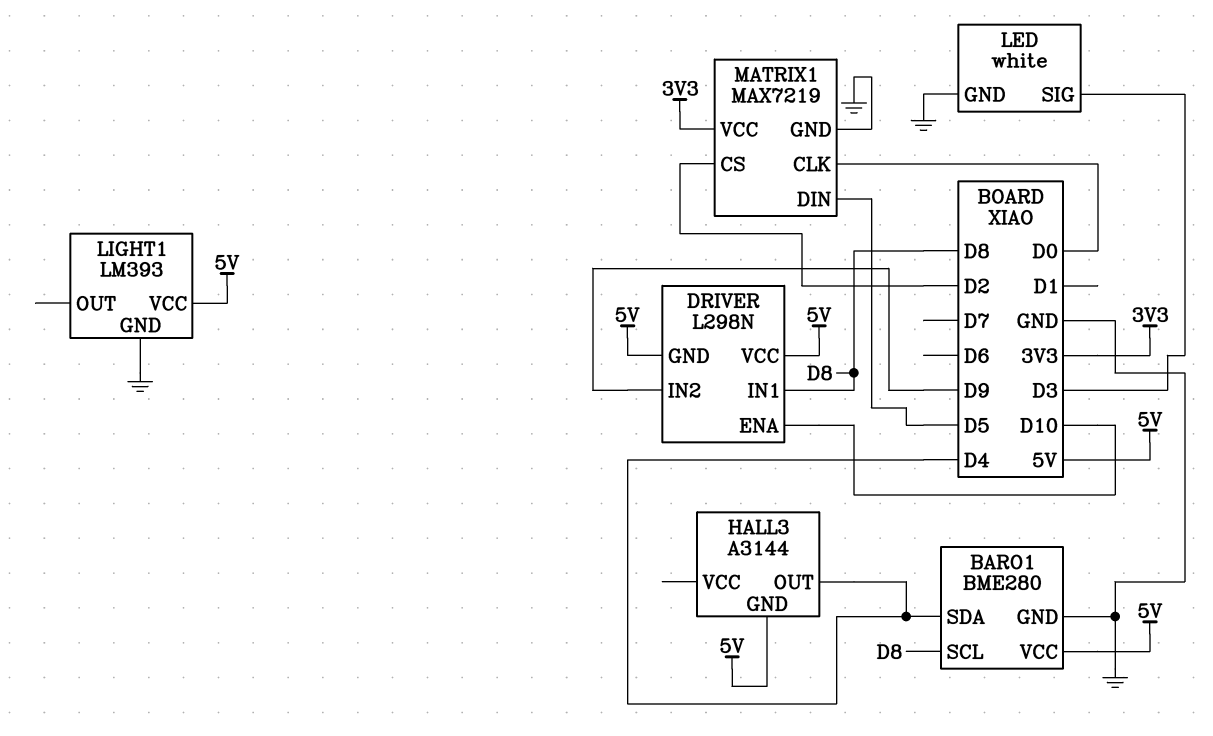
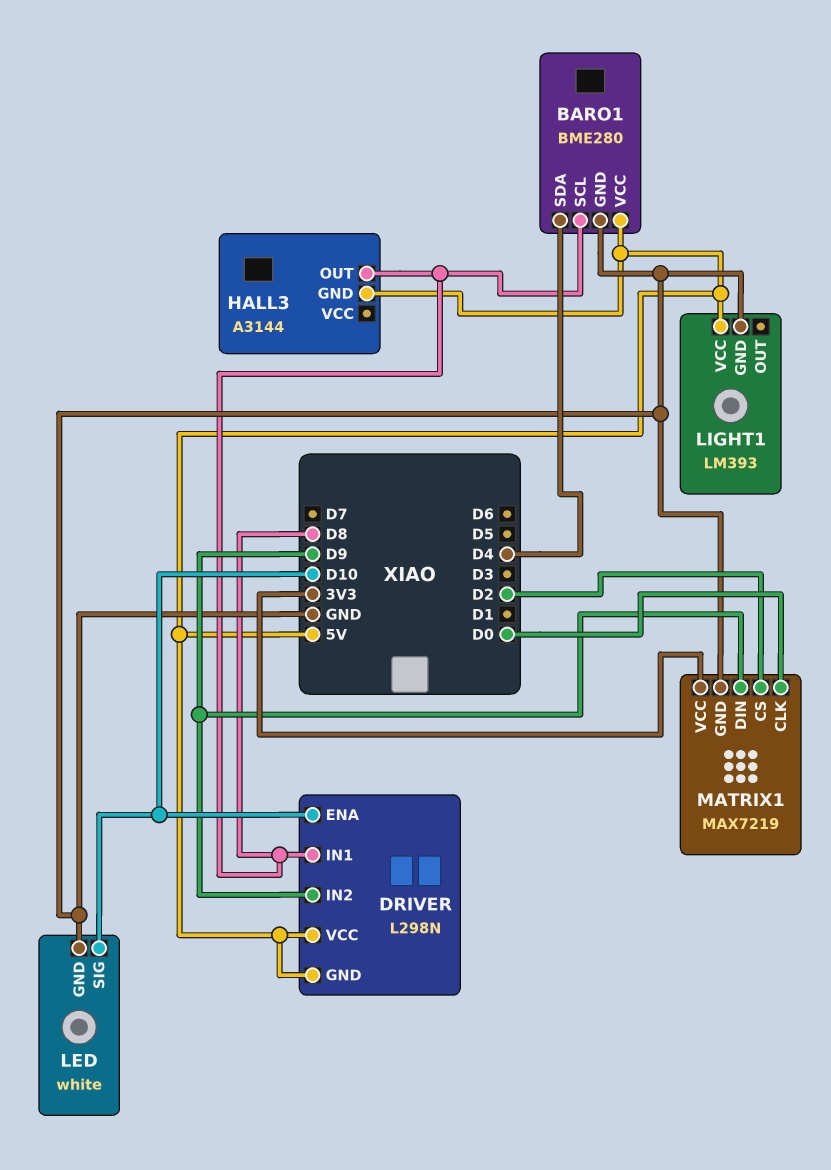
HALL3 pin OUT: D4 -> D8
LED pin SIG: D3 -> D10
MATRIX1 pin DIN: D5 -> D9

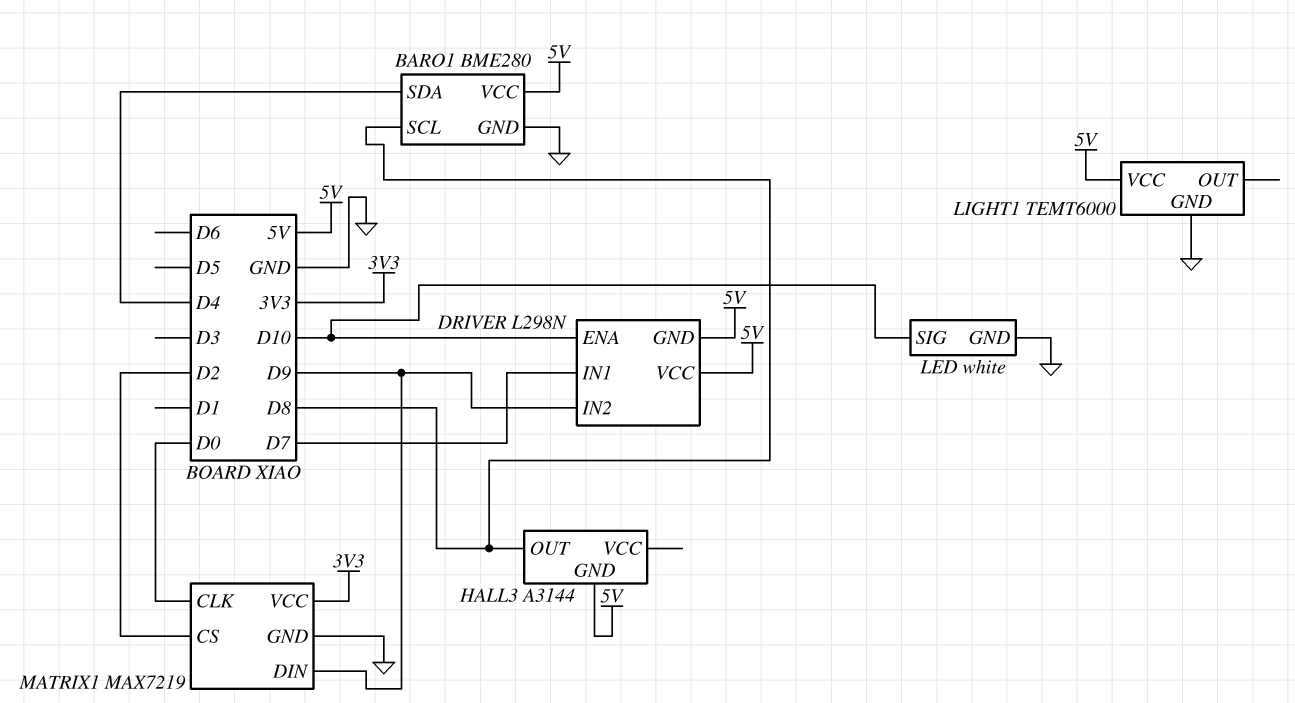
DRIVER pin IN1: D8 -> D7
LIGHT1: LM393 -> TEMT6000

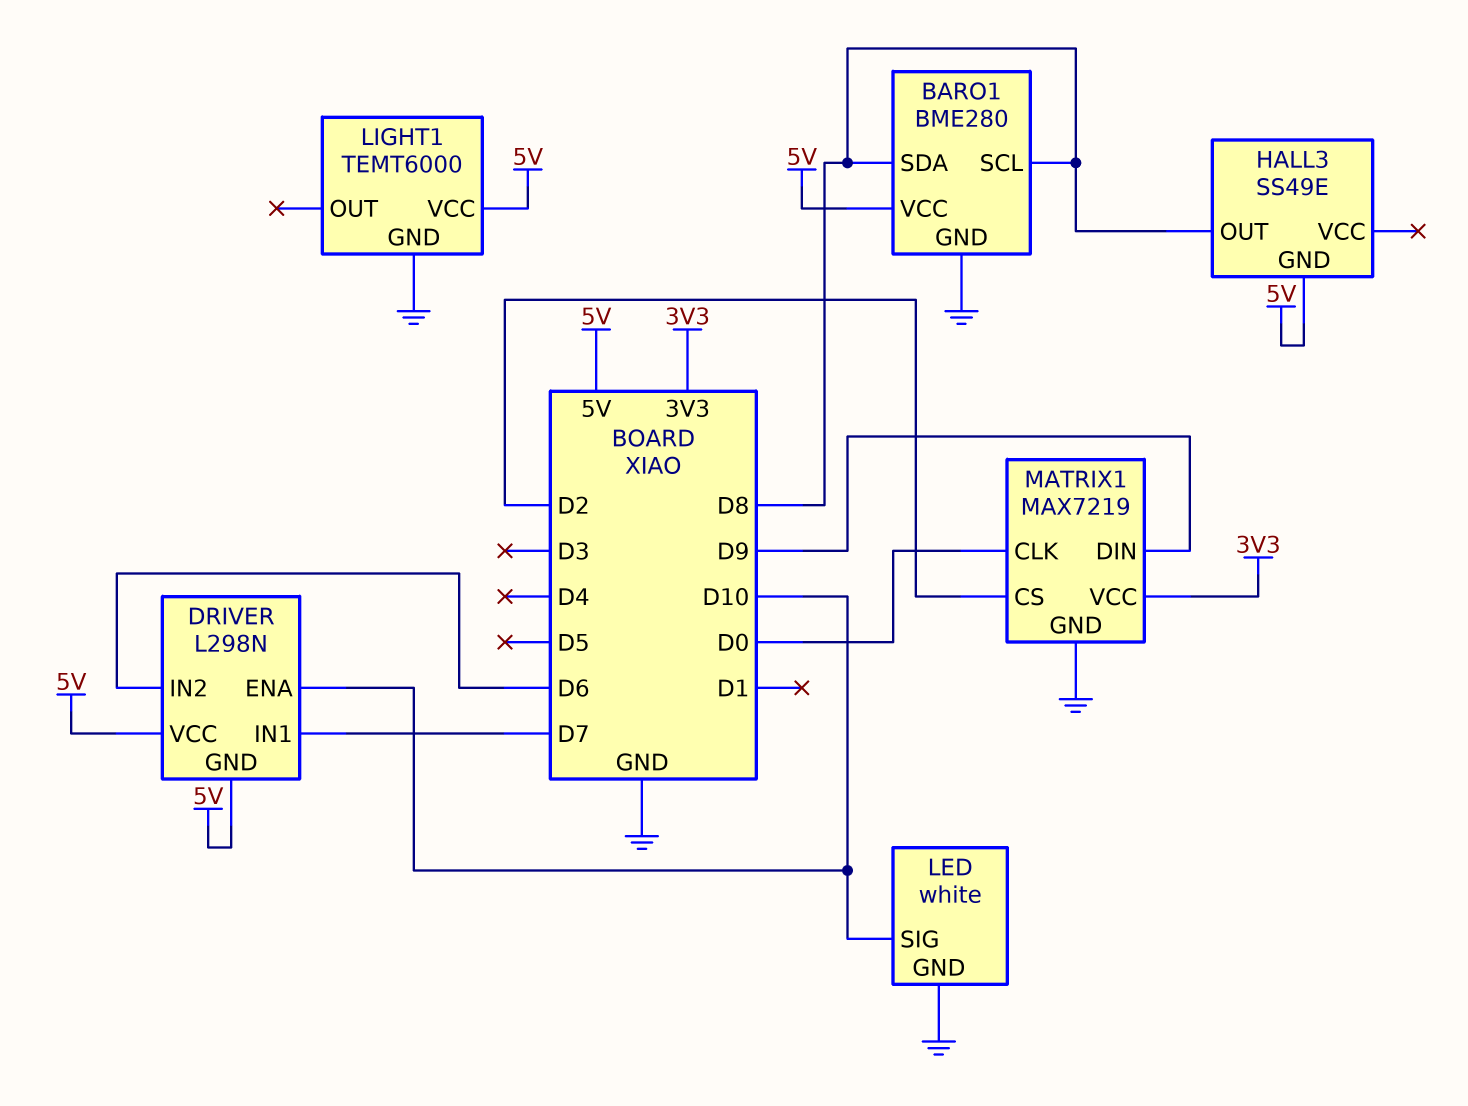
BARO1 pin SDA: D4 -> D8
DRIVER pin IN2: D9 -> D6
HALL3: A3144 -> SS49E

